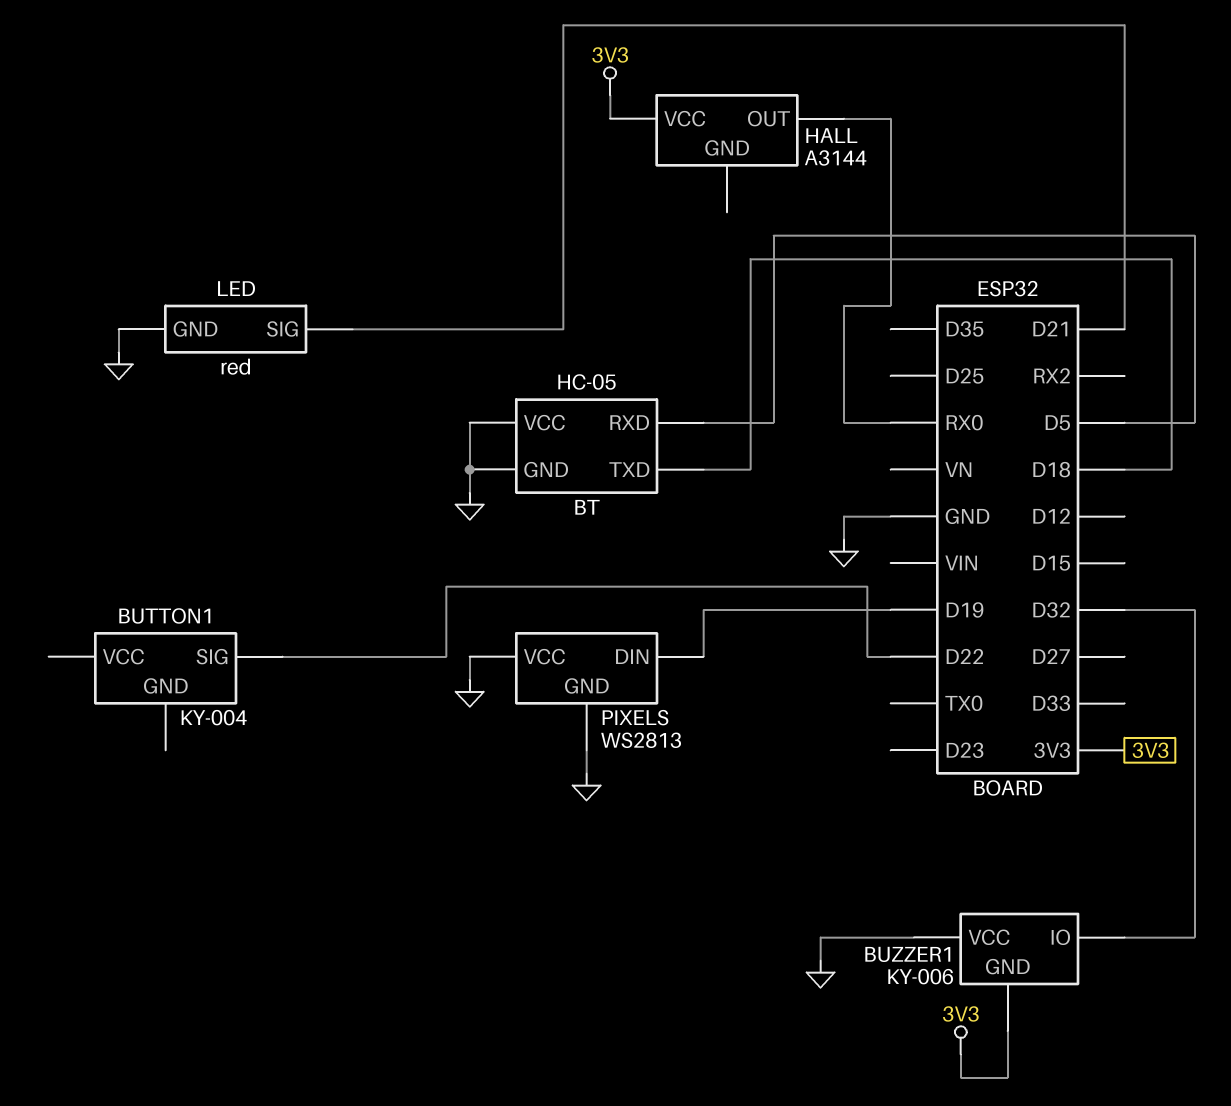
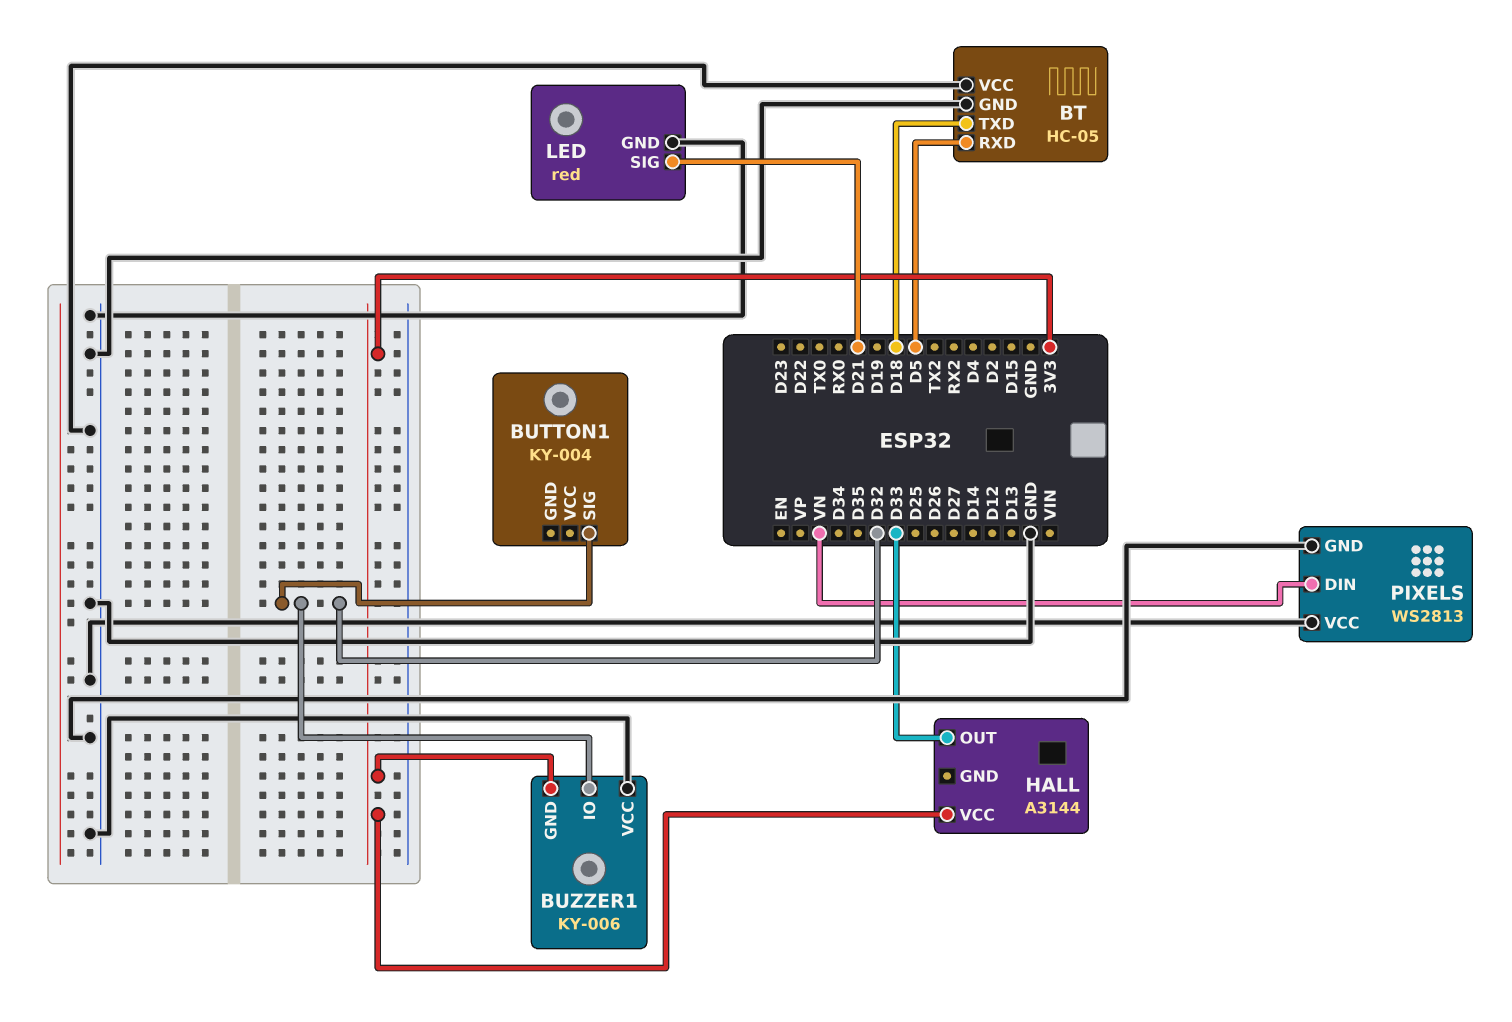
BUTTON1 pin SIG: D22 -> D32
HALL pin OUT: RX0 -> D33
PIXELS pin DIN: D19 -> VN

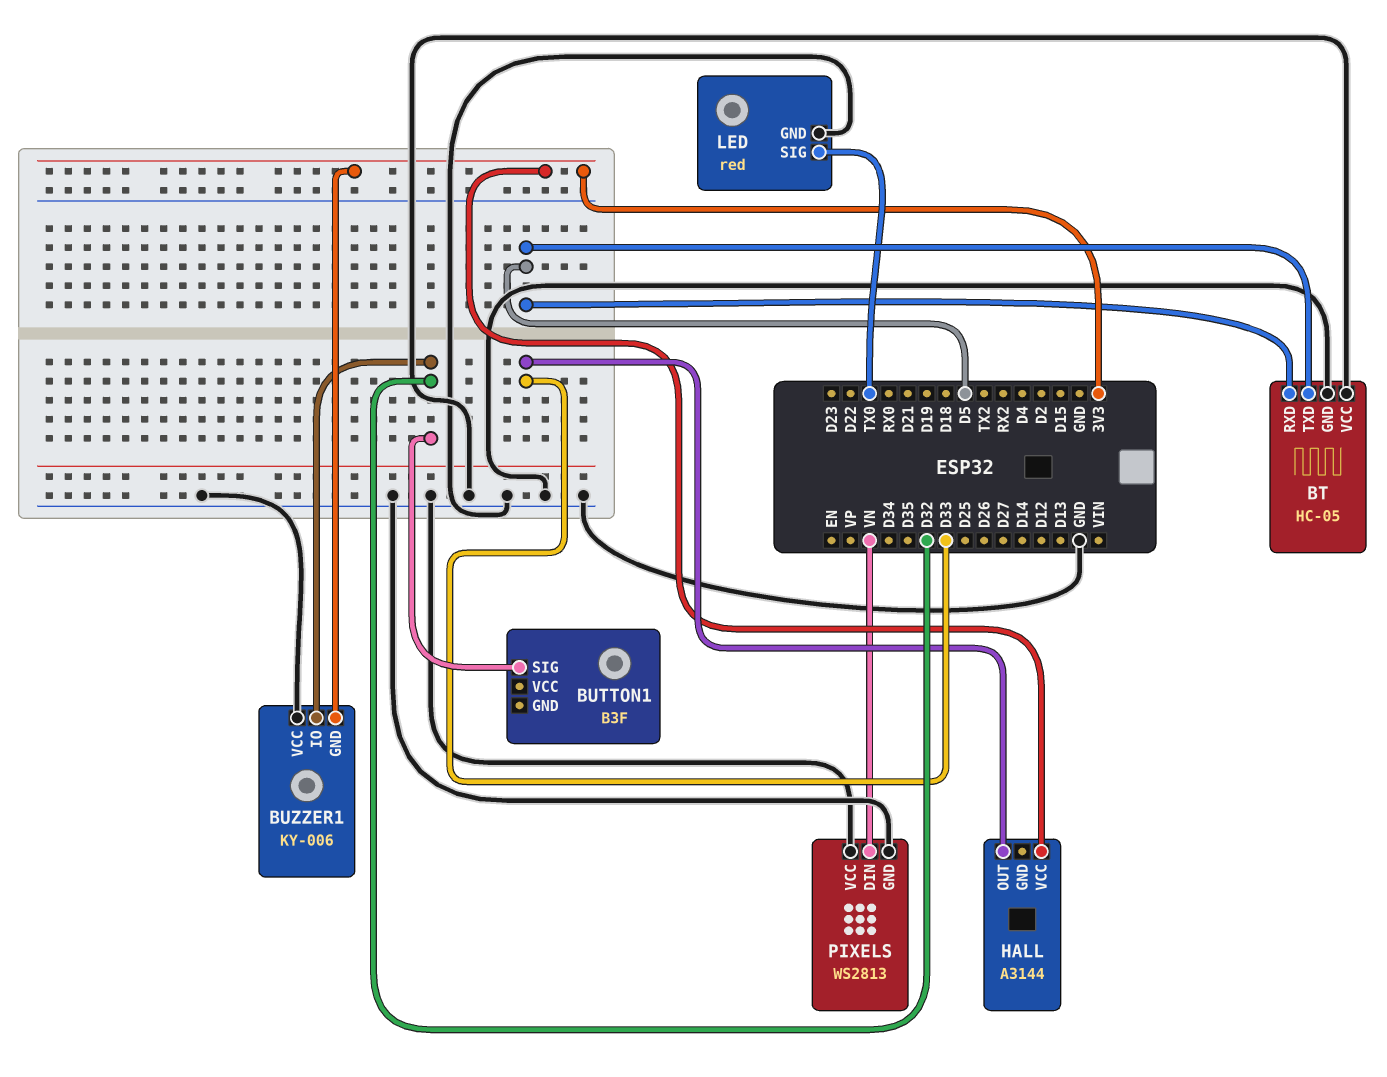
BT pin TXD: D18 -> D5
BUTTON1: KY-004 -> B3F
LED pin SIG: D21 -> TX0

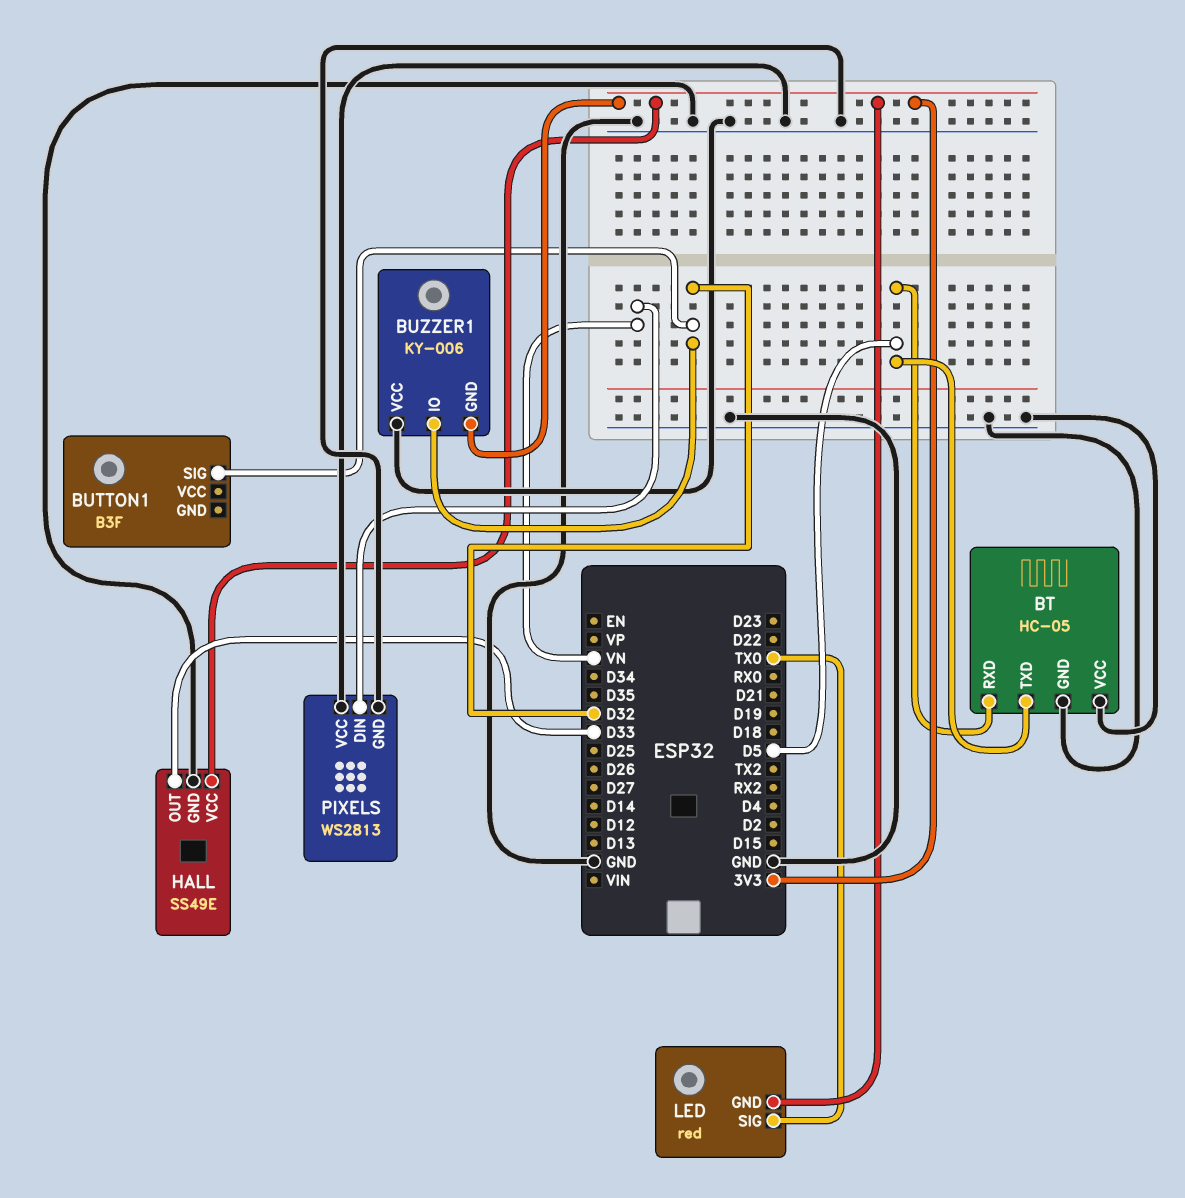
HALL: A3144 -> SS49E
HALL pin GND: none -> GND
LED pin GND: GND -> 3V3

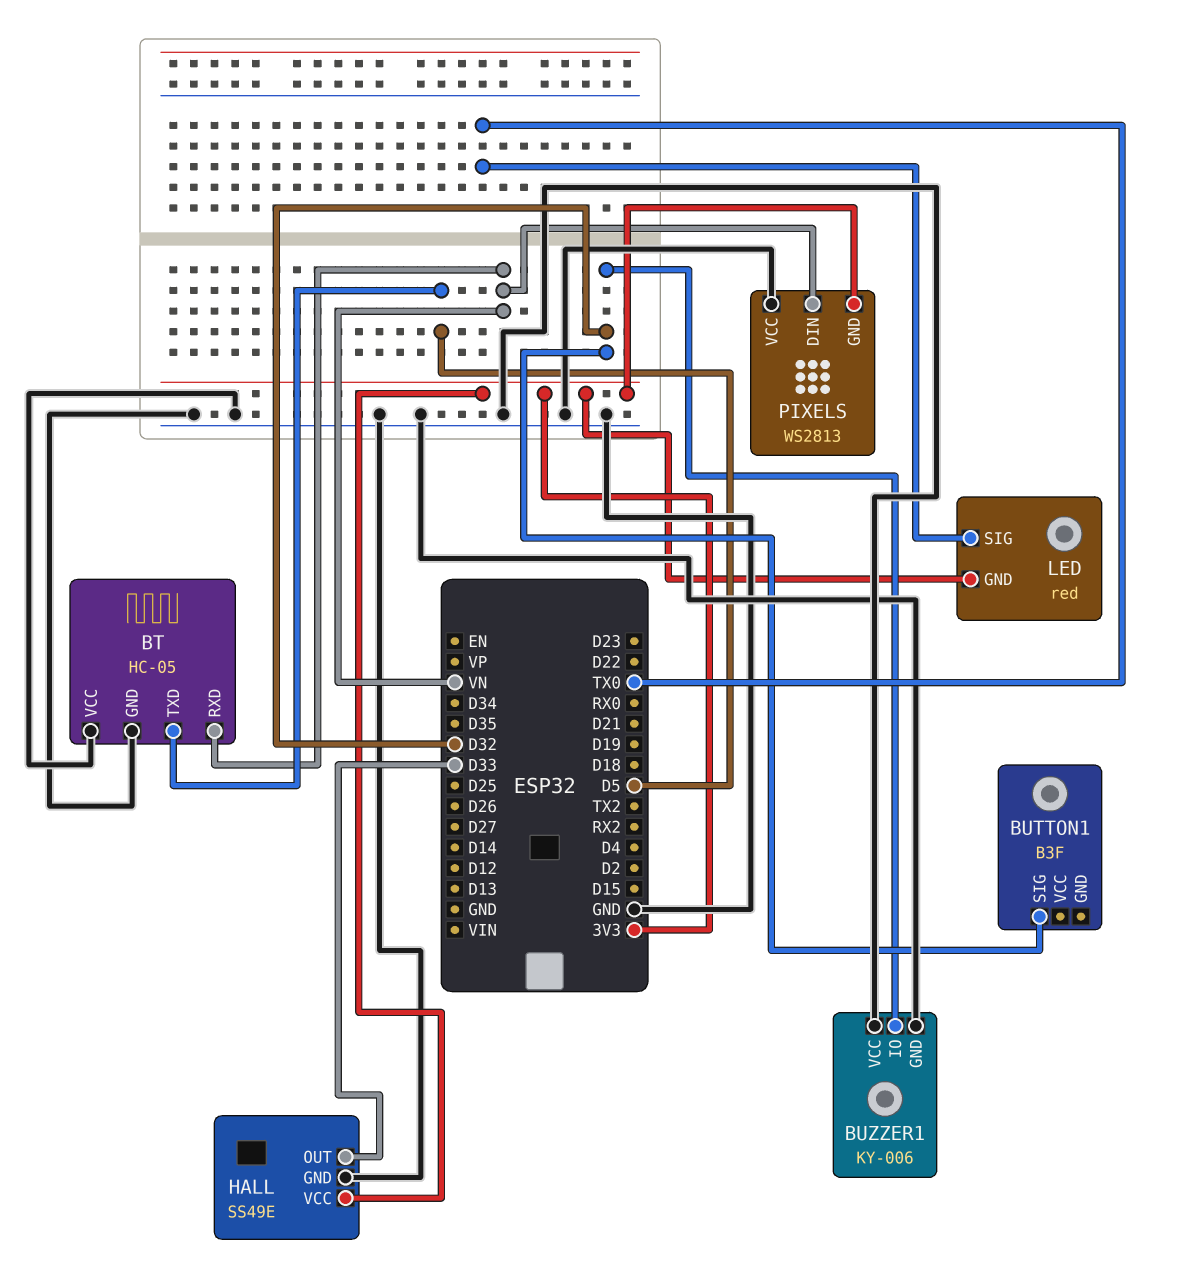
BT pin RXD: D5 -> VN
BUZZER1 pin GND: 3V3 -> GND
PIXELS pin GND: GND -> 3V3

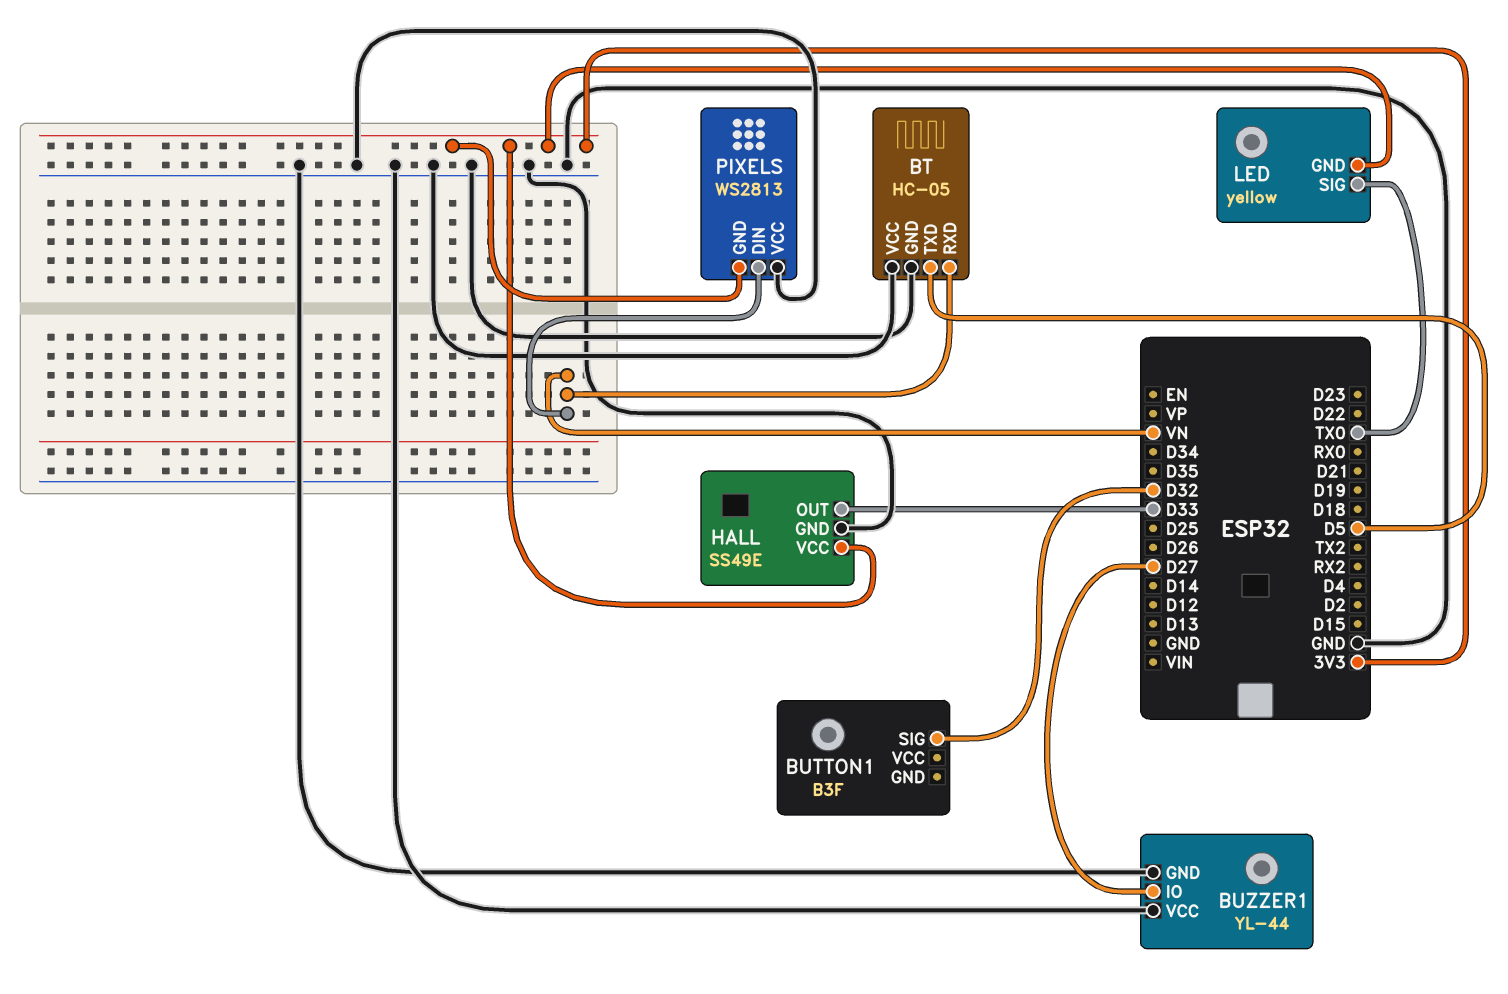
BUZZER1: KY-006 -> YL-44
BUZZER1 pin IO: D32 -> D27
LED: red -> yellow

